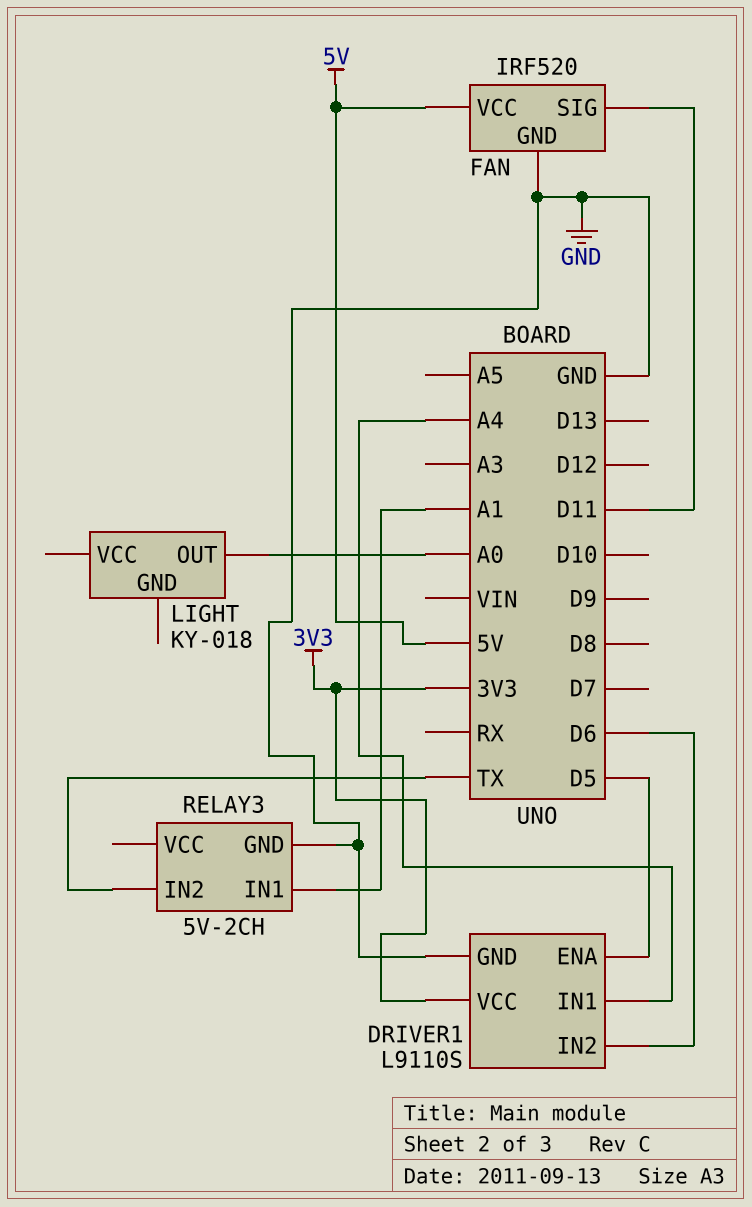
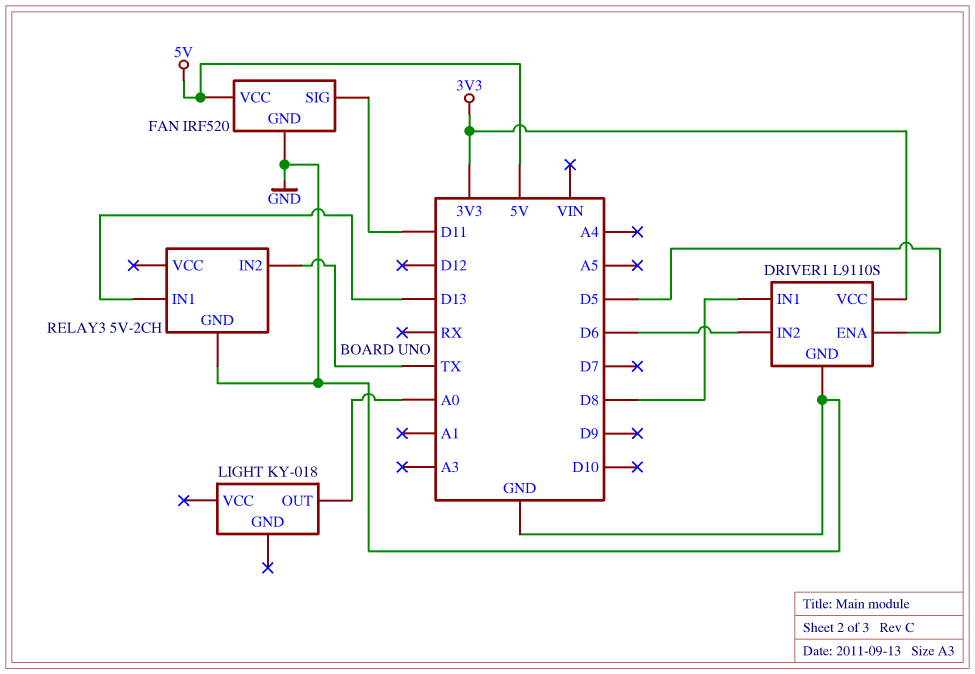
DRIVER1 pin IN1: A4 -> D8
RELAY3 pin IN1: A1 -> D13

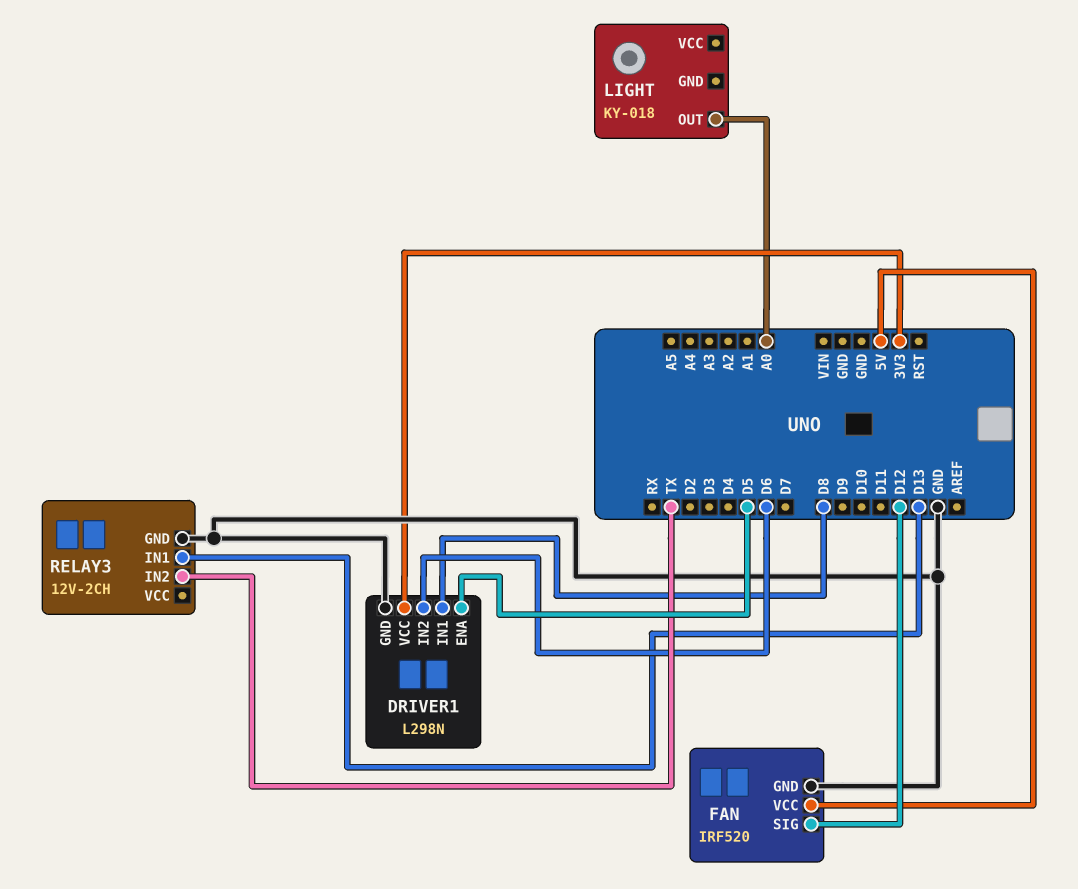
DRIVER1: L9110S -> L298N
FAN pin SIG: D11 -> D12
RELAY3: 5V-2CH -> 12V-2CH

